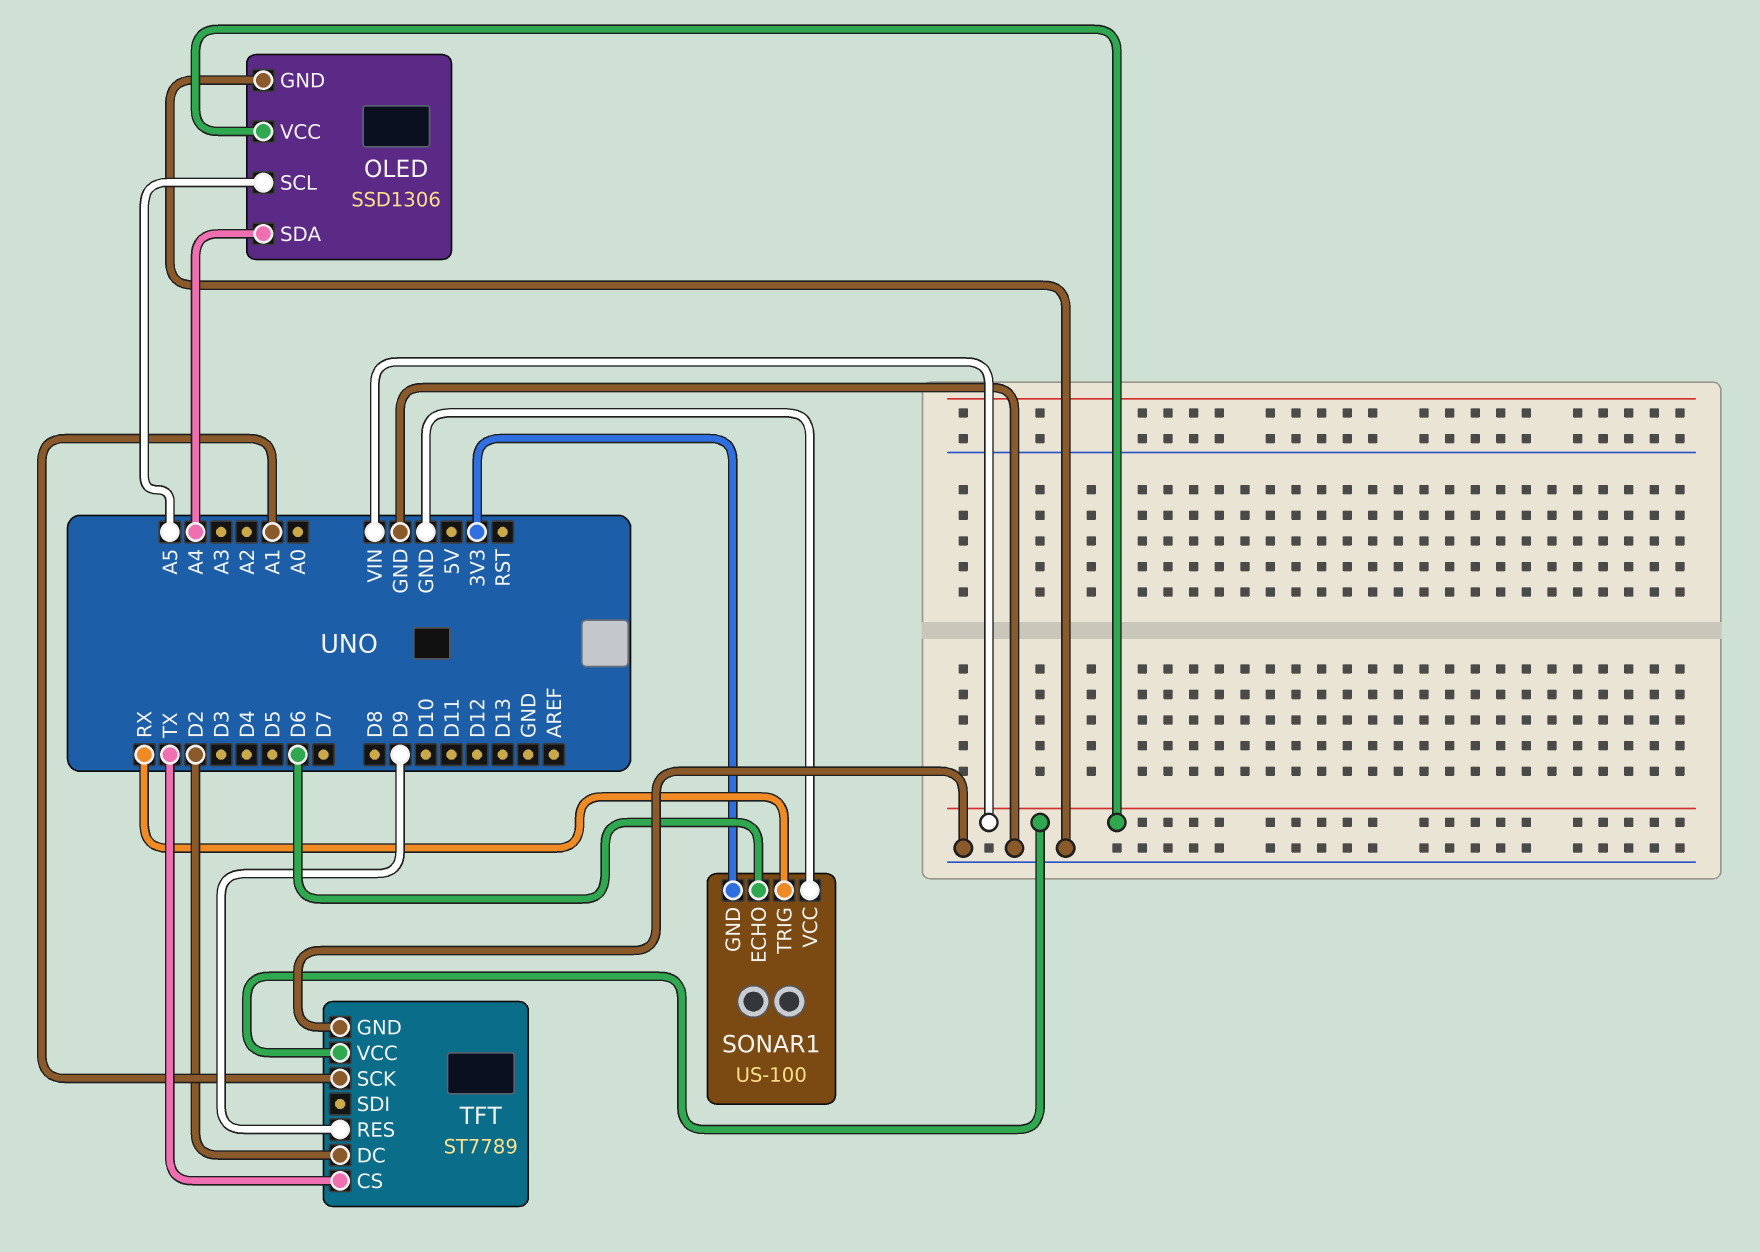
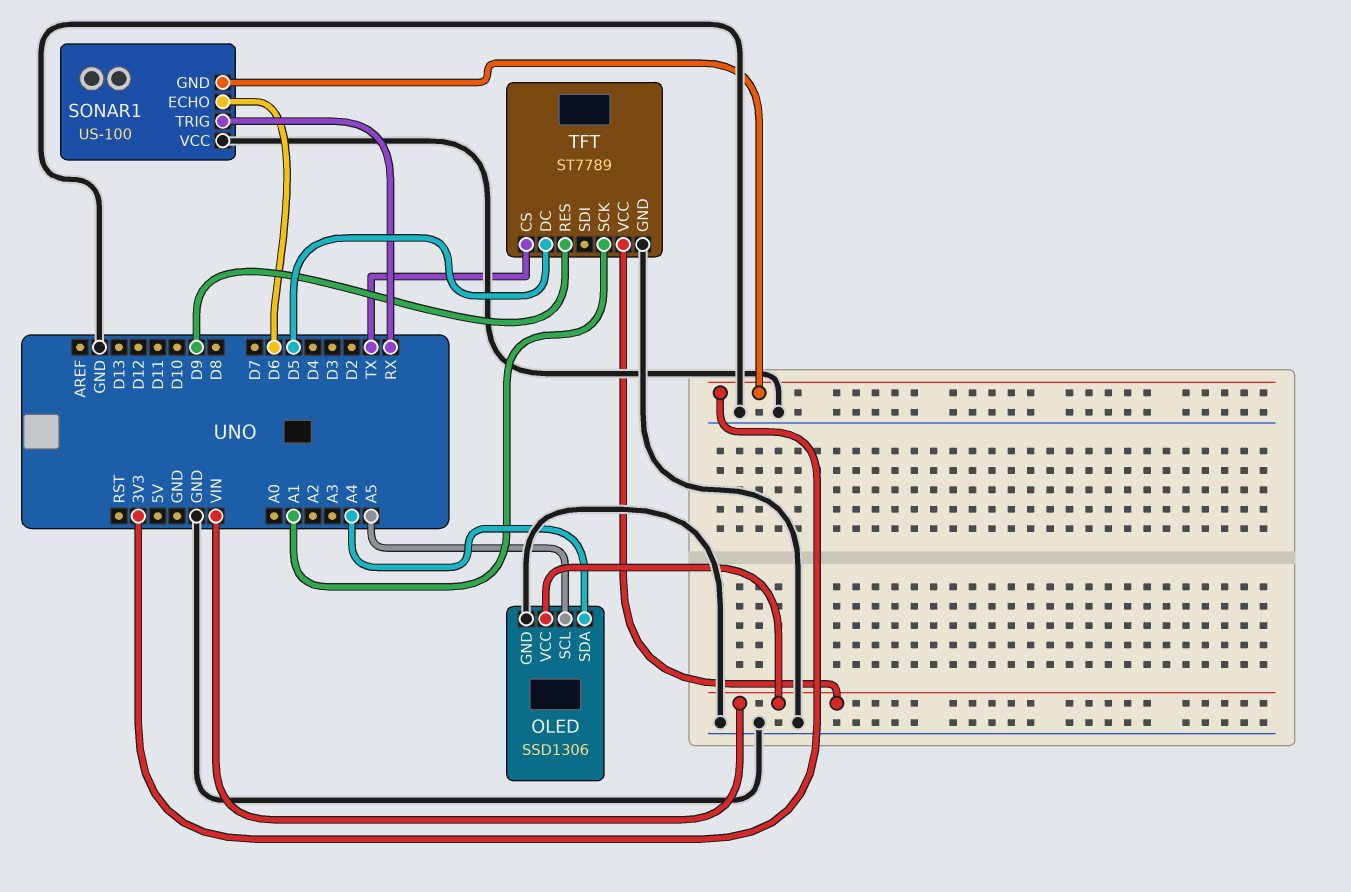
TFT pin DC: D2 -> D5

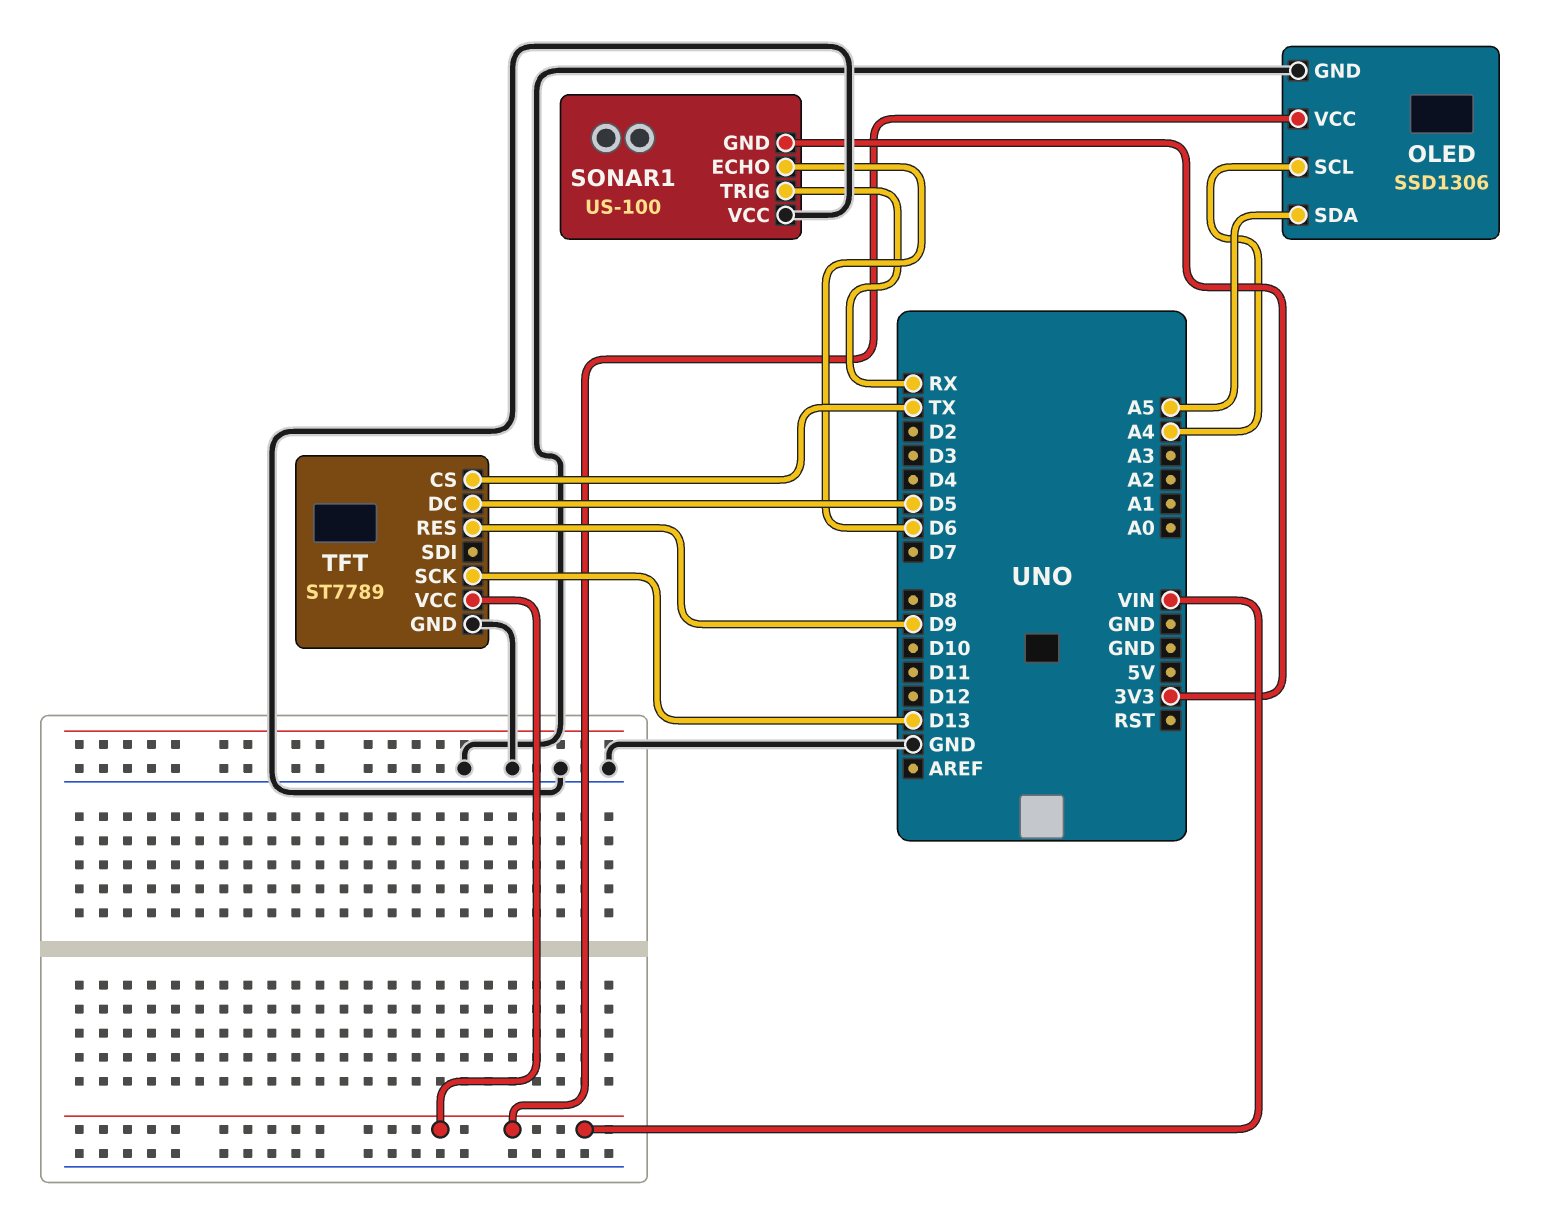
OLED pin SCL: A5 -> A4
OLED pin SDA: A4 -> A5
TFT pin SCK: A1 -> D13

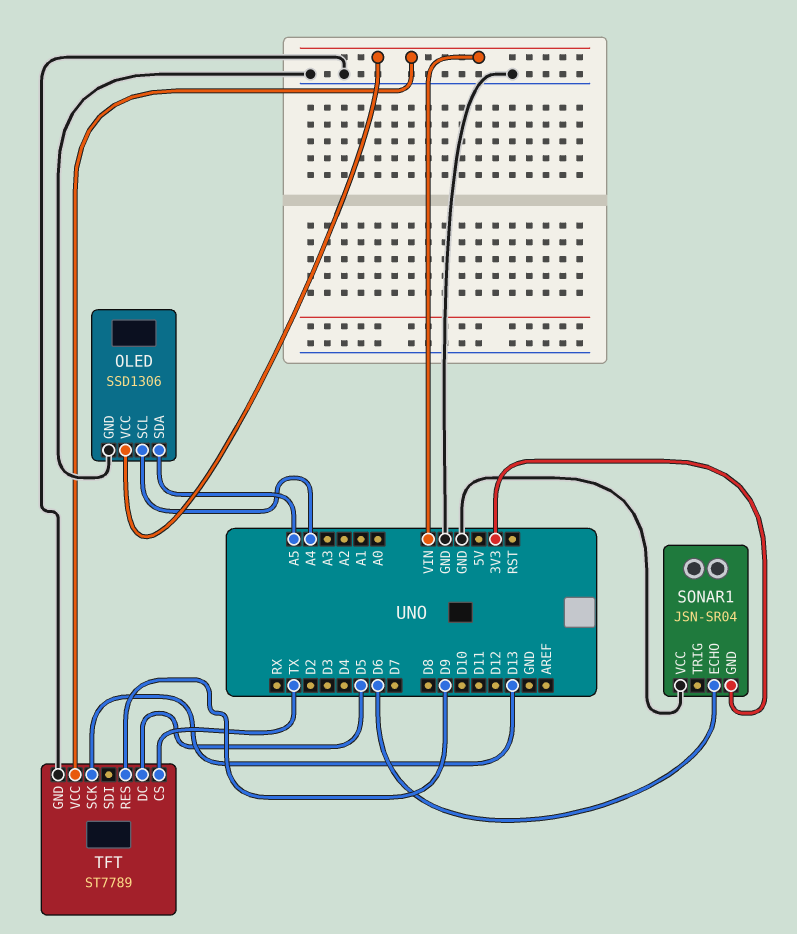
SONAR1: US-100 -> JSN-SR04
SONAR1 pin TRIG: RX -> none

